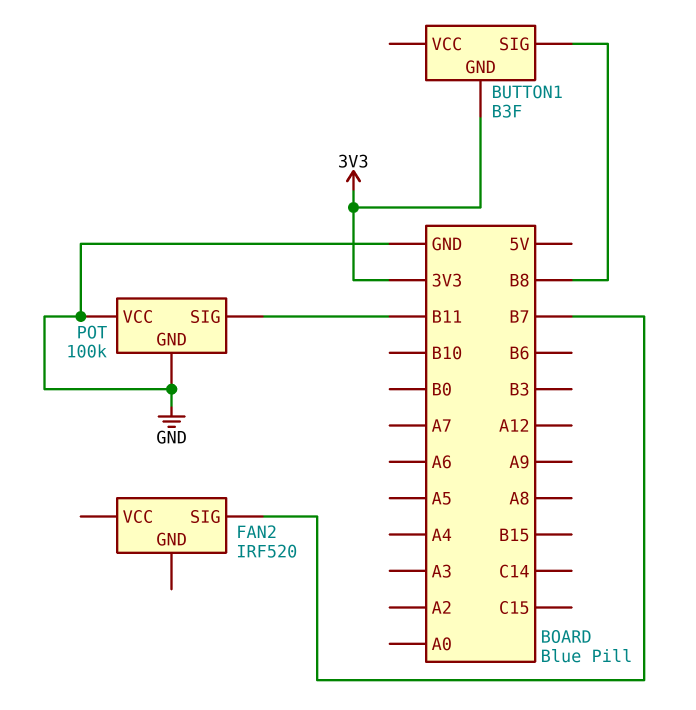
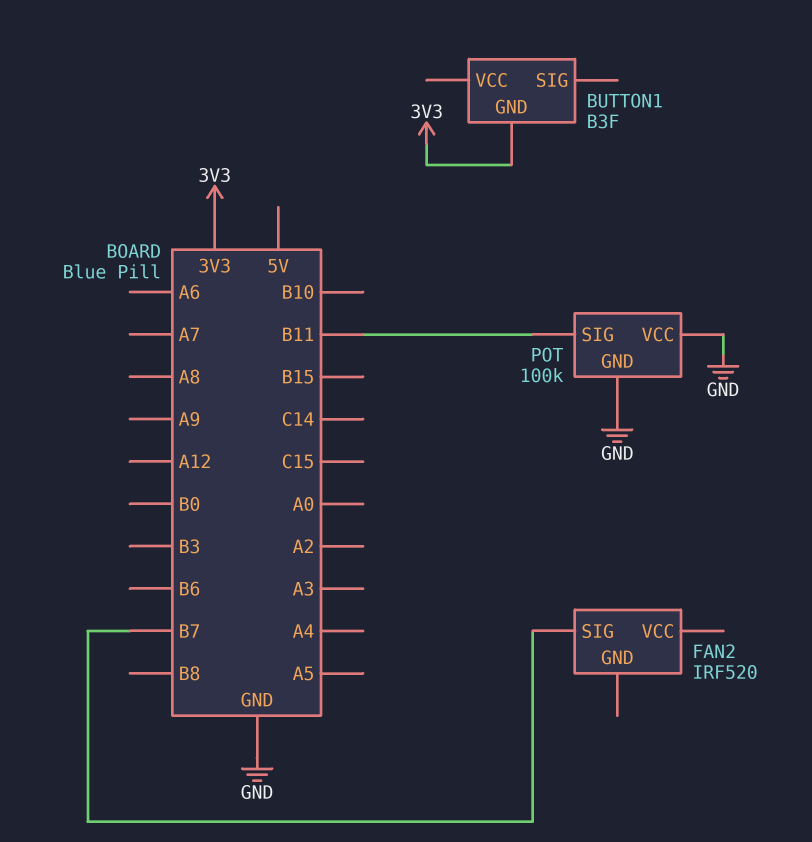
BUTTON1 pin SIG: B8 -> none

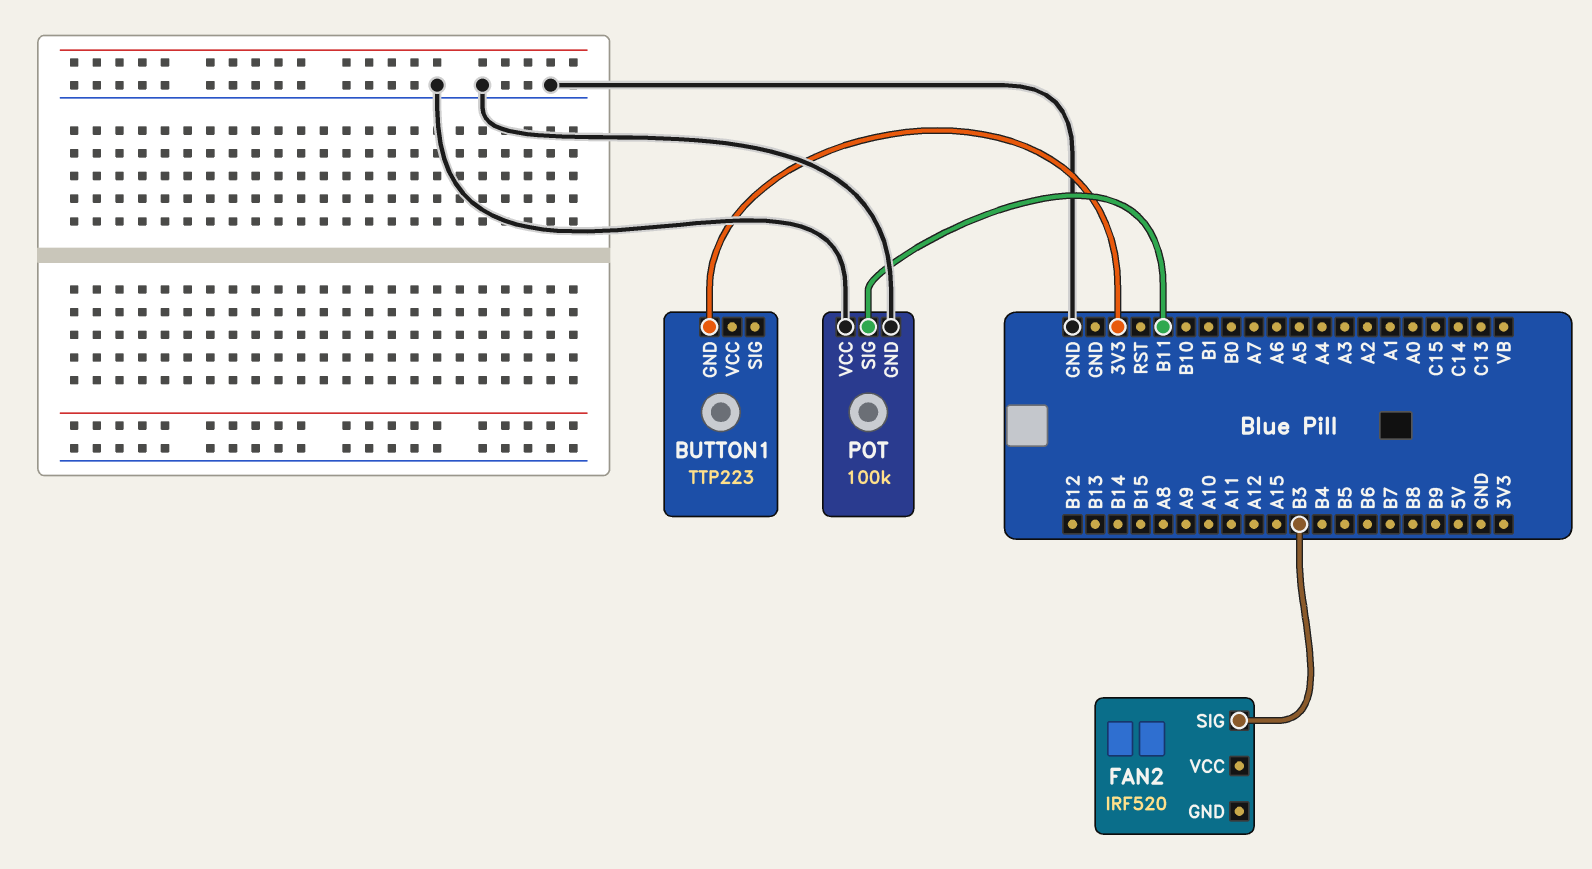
BUTTON1: B3F -> TTP223
FAN2 pin SIG: B7 -> B3

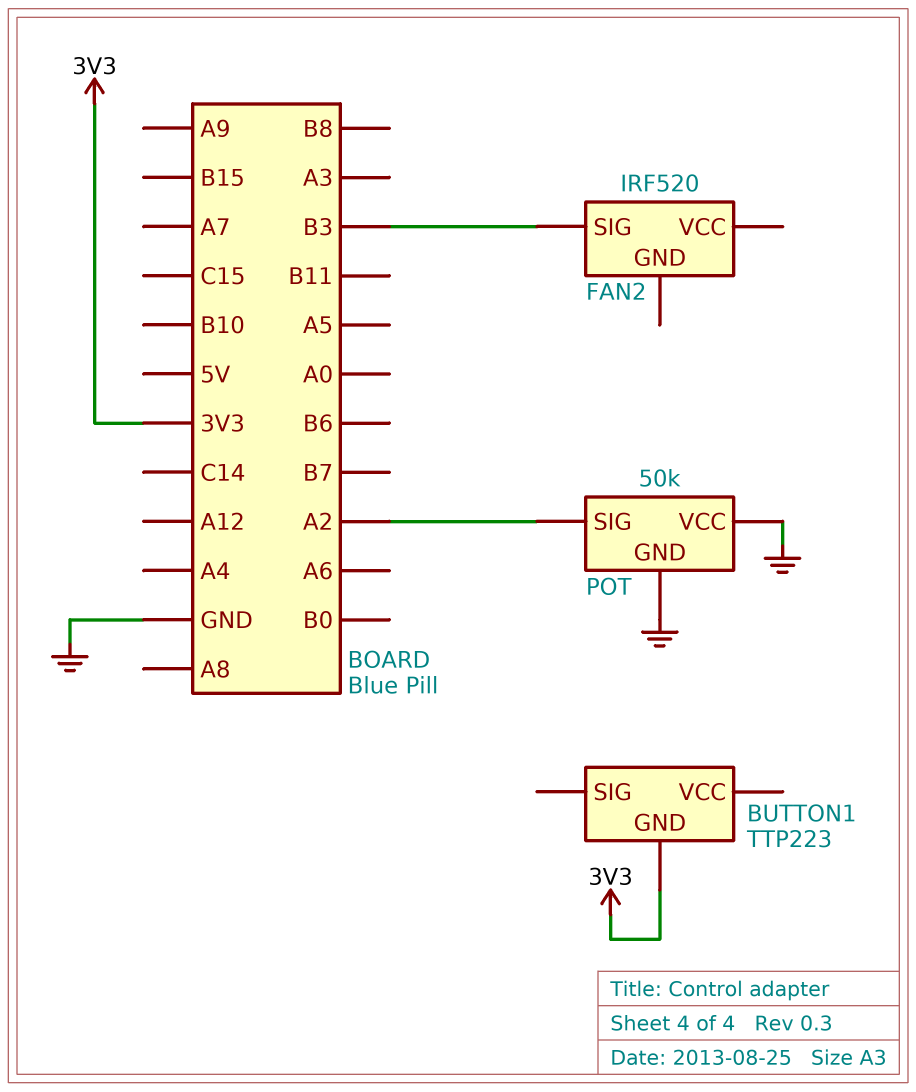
POT: 100k -> 50k
POT pin SIG: B11 -> A2

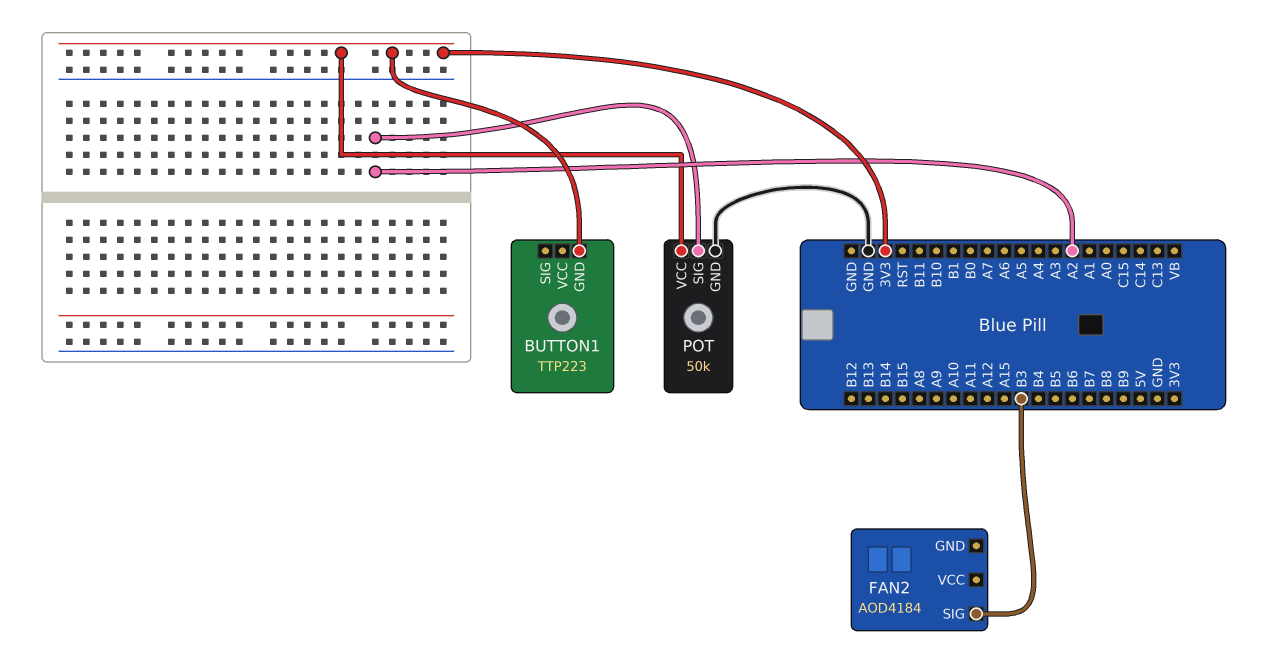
FAN2: IRF520 -> AOD4184
POT pin VCC: GND -> 3V3

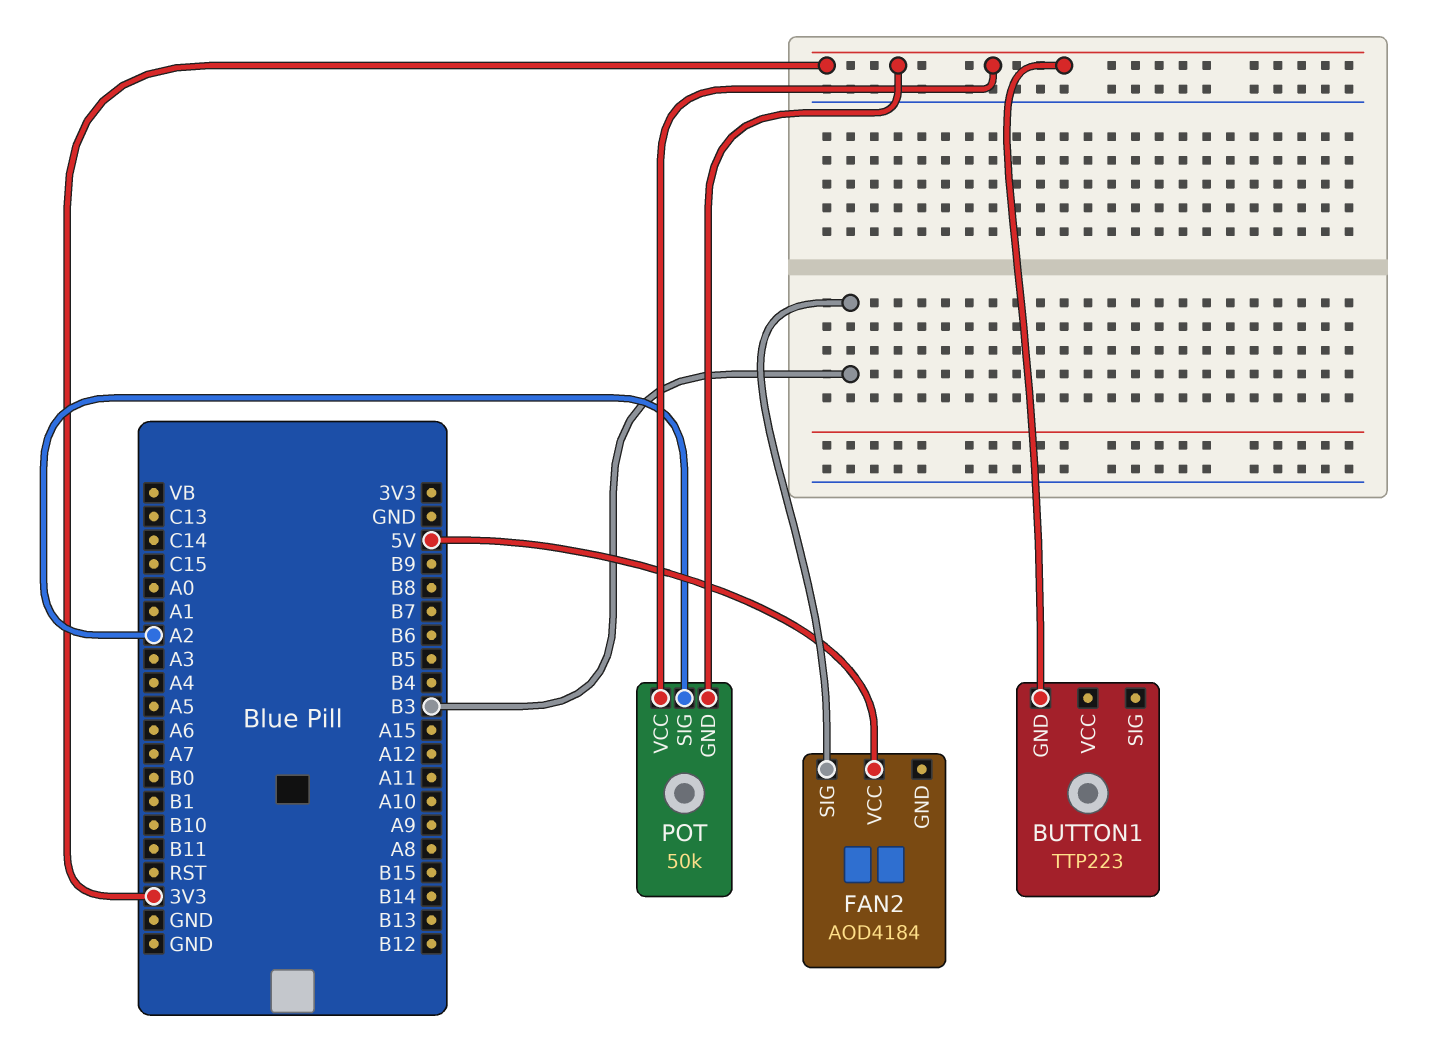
FAN2 pin VCC: none -> 5V
POT pin GND: GND -> 3V3

